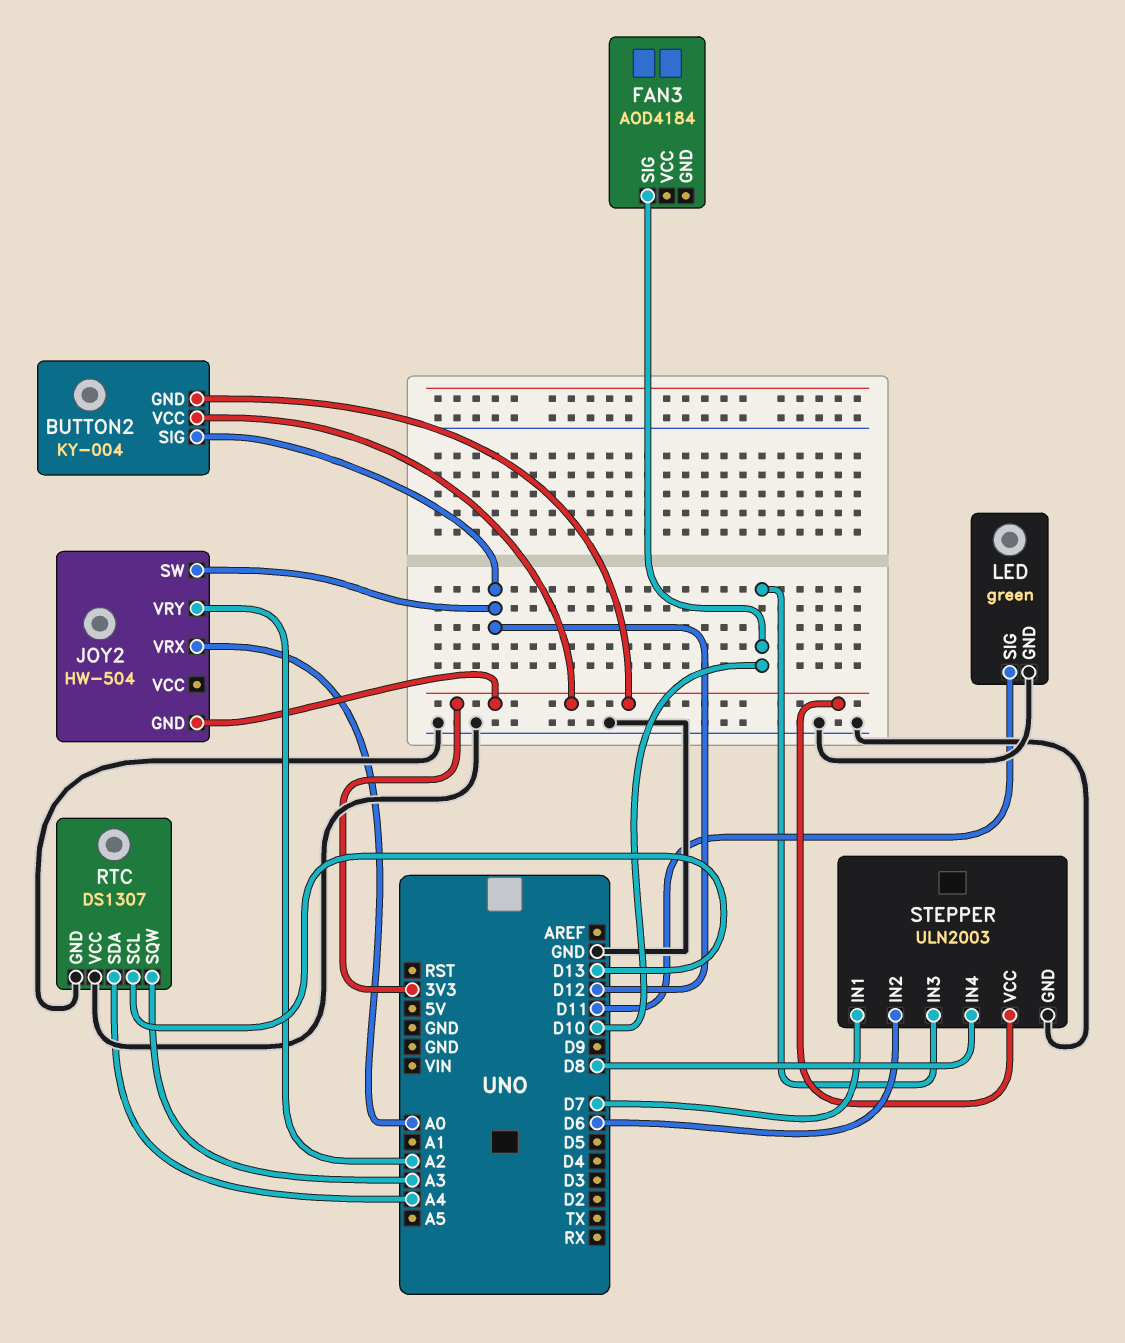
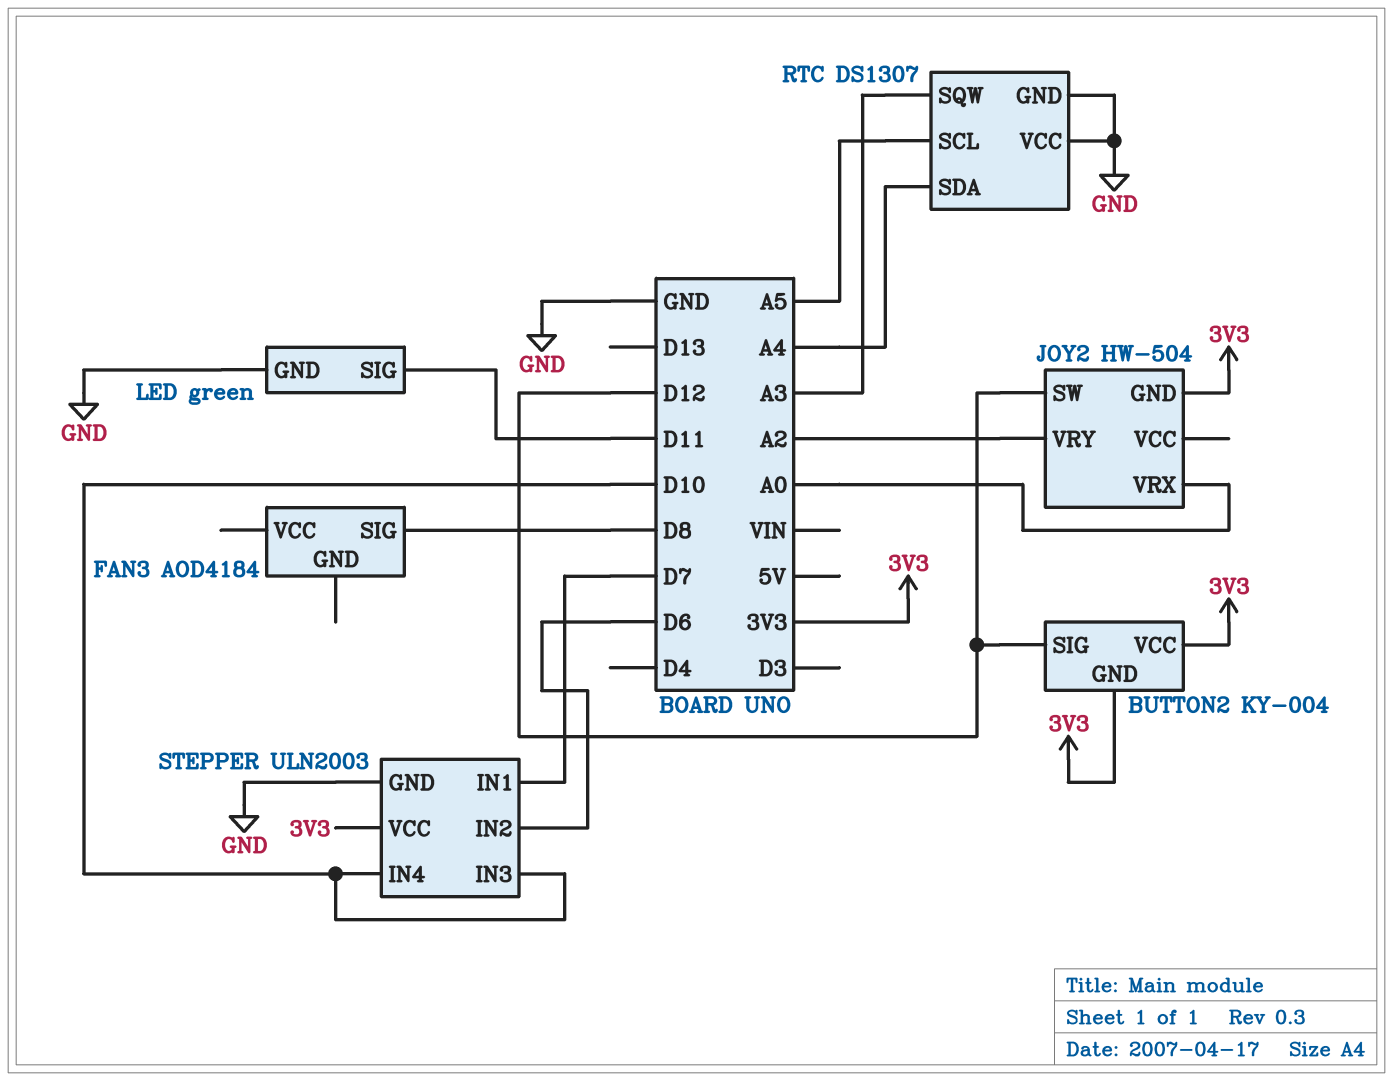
FAN3 pin SIG: D10 -> D8
RTC pin SCL: D13 -> A5
STEPPER pin IN4: D8 -> D10

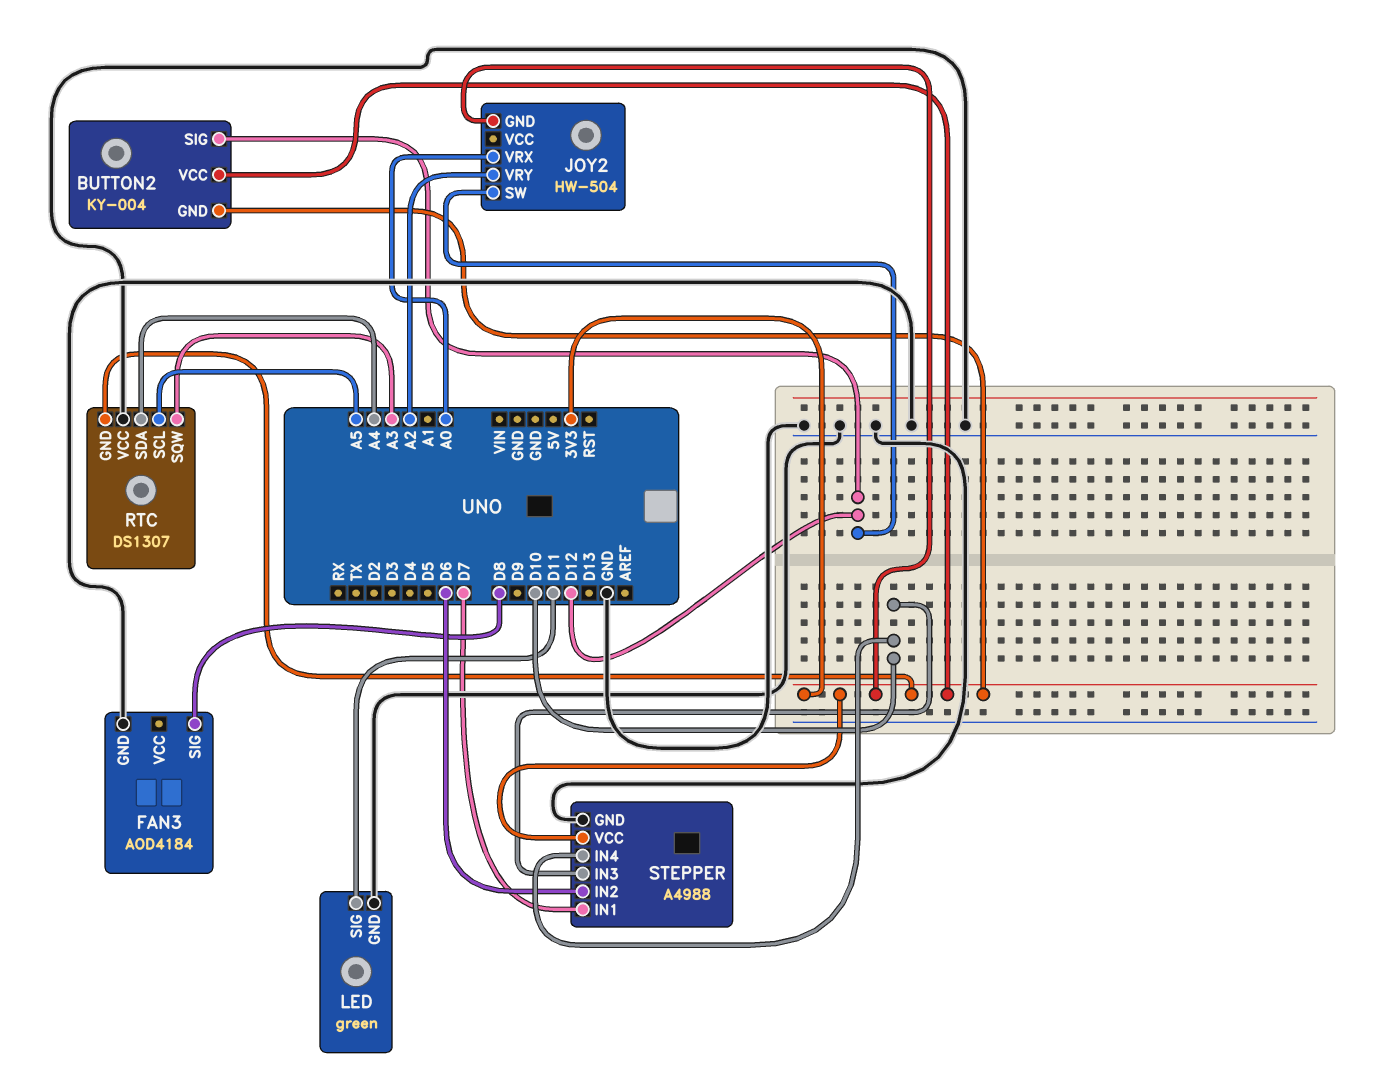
FAN3 pin GND: none -> GND
RTC pin GND: GND -> 3V3
STEPPER: ULN2003 -> A4988

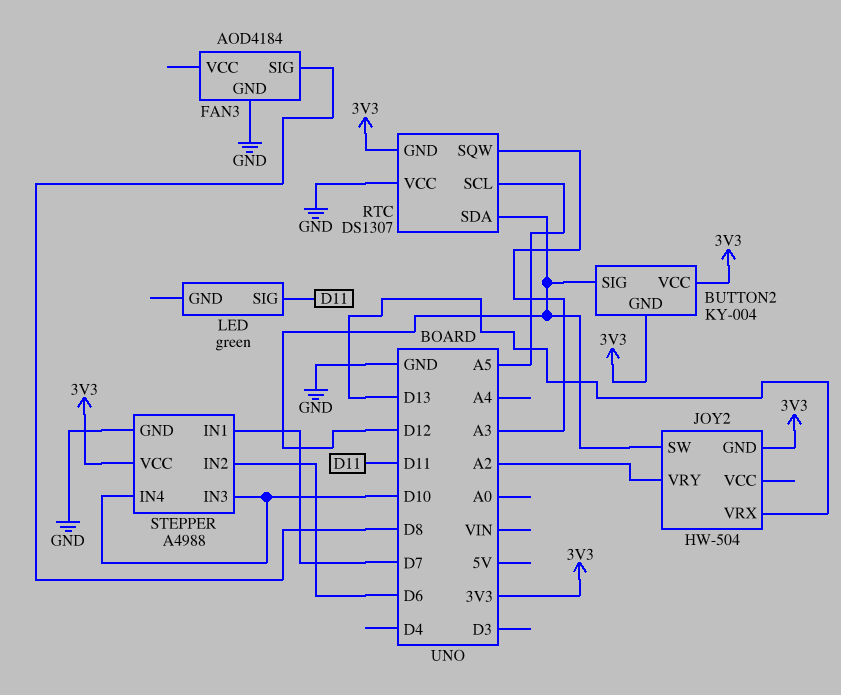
JOY2 pin VRX: A0 -> D13
LED pin GND: GND -> none
RTC pin SDA: A4 -> D12

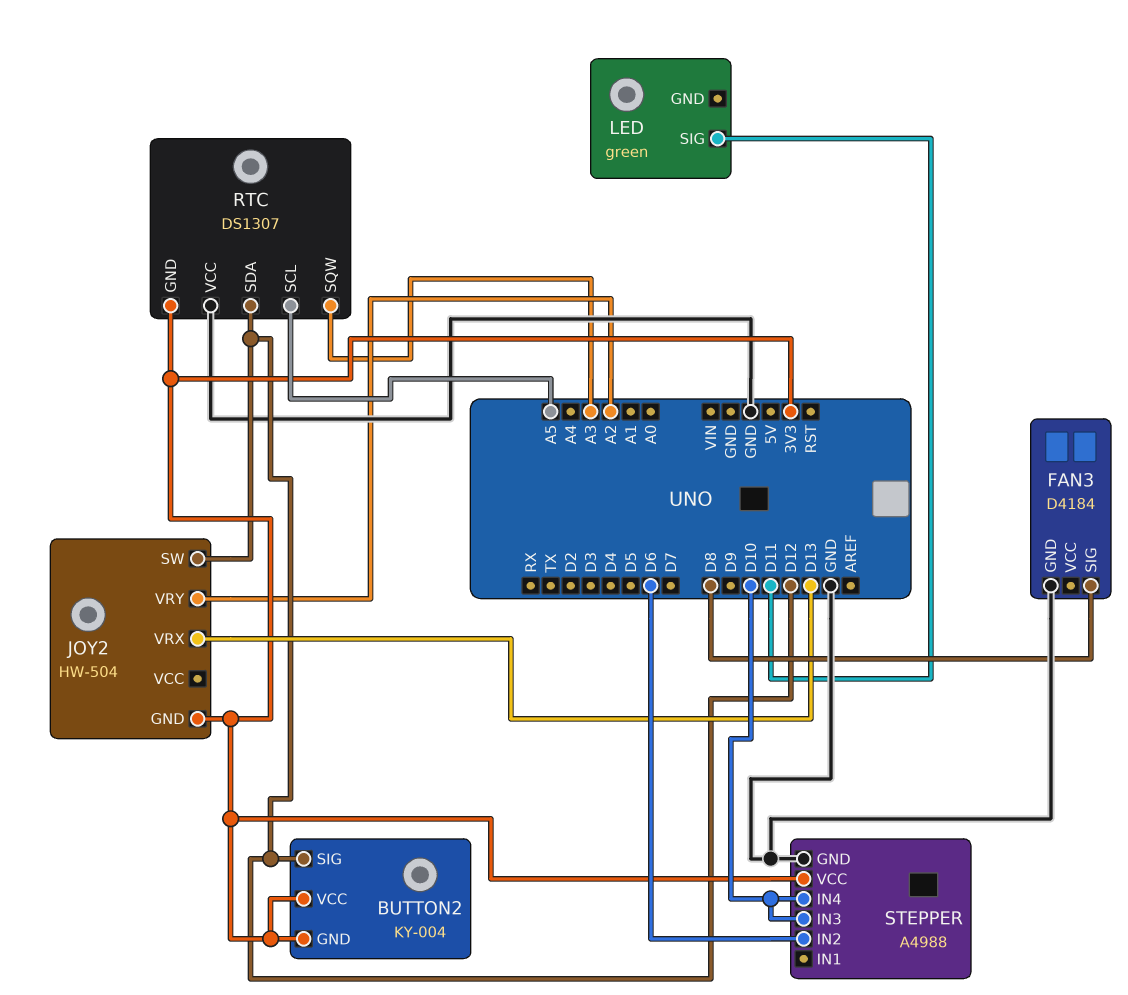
FAN3: AOD4184 -> D4184
STEPPER pin IN1: D7 -> none

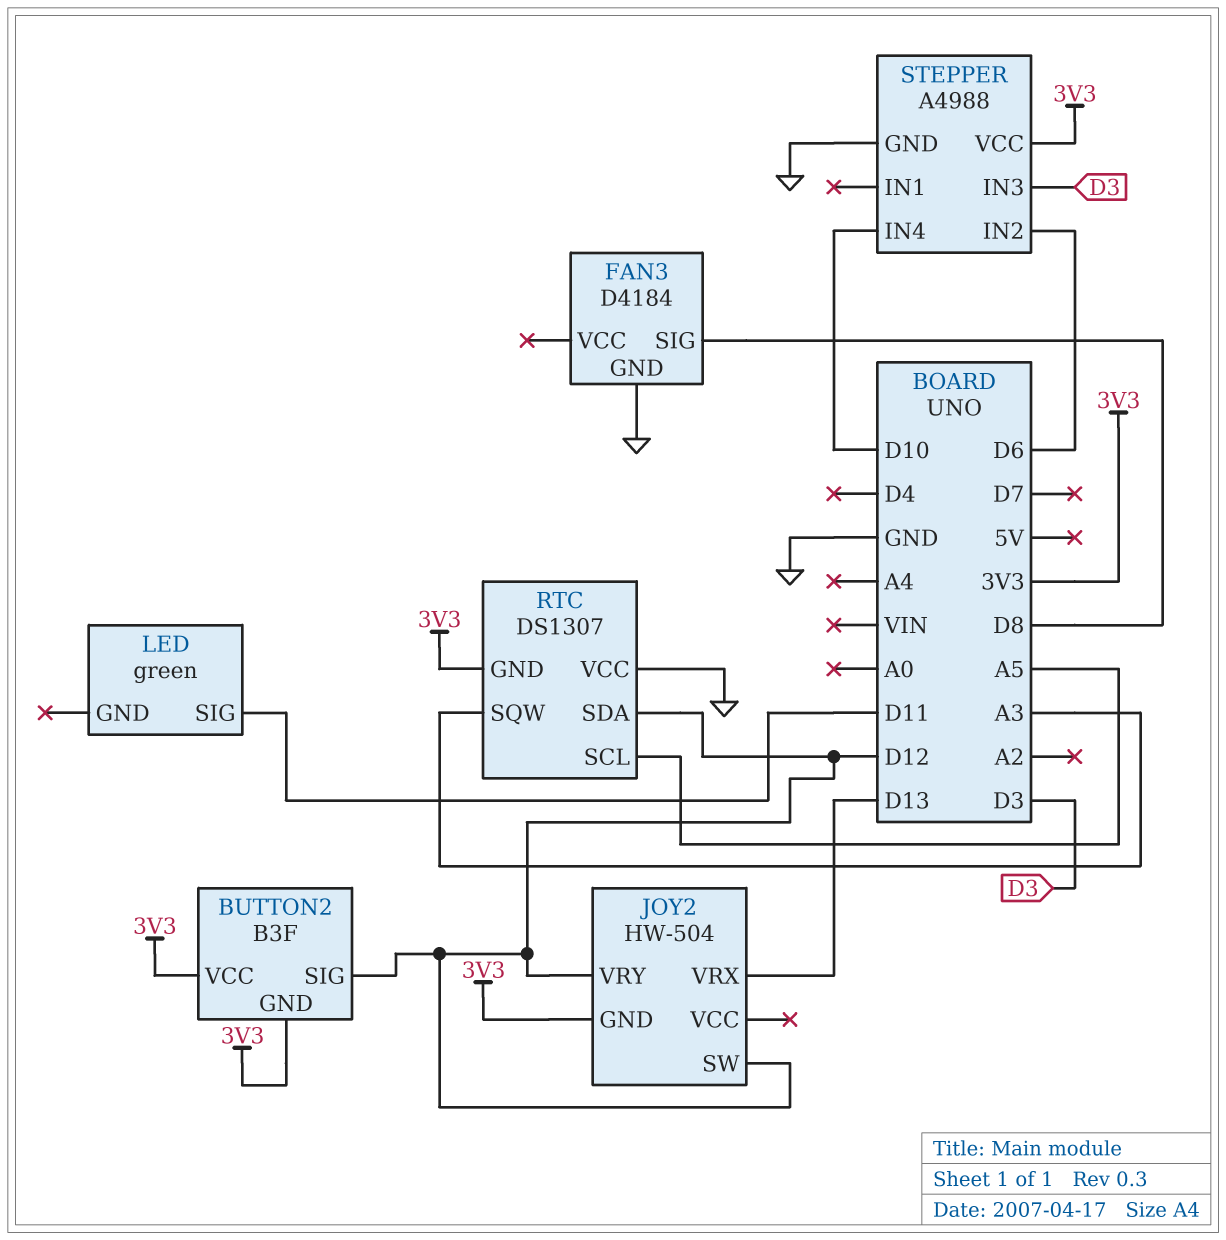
BUTTON2: KY-004 -> B3F
JOY2 pin VRY: A2 -> D12
STEPPER pin IN3: D10 -> D3

